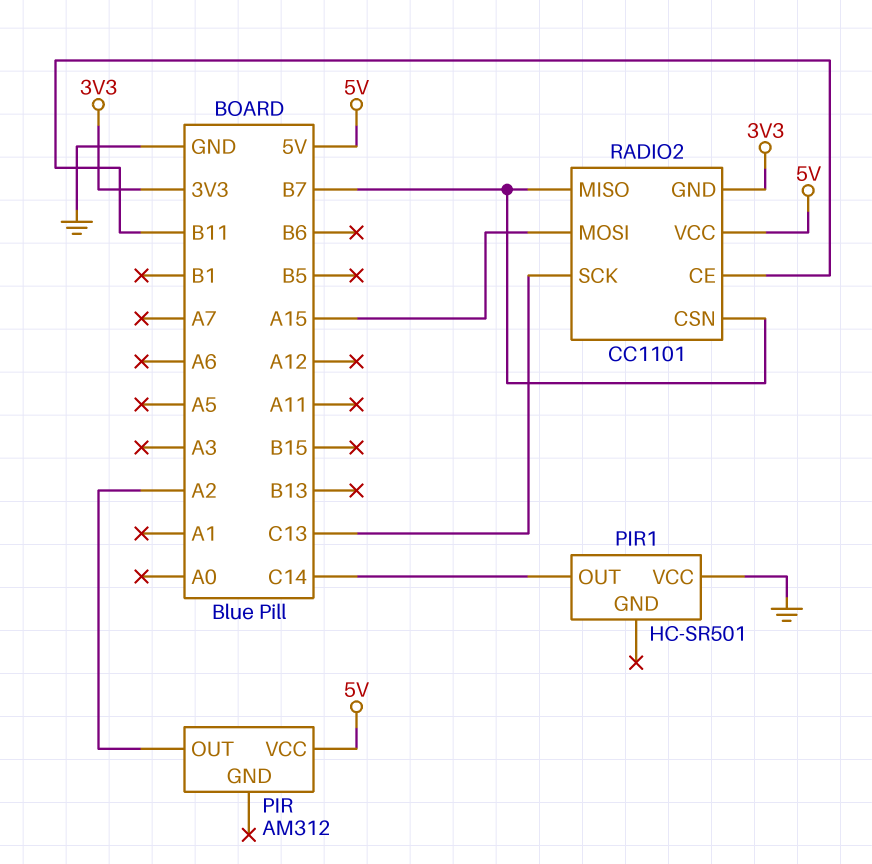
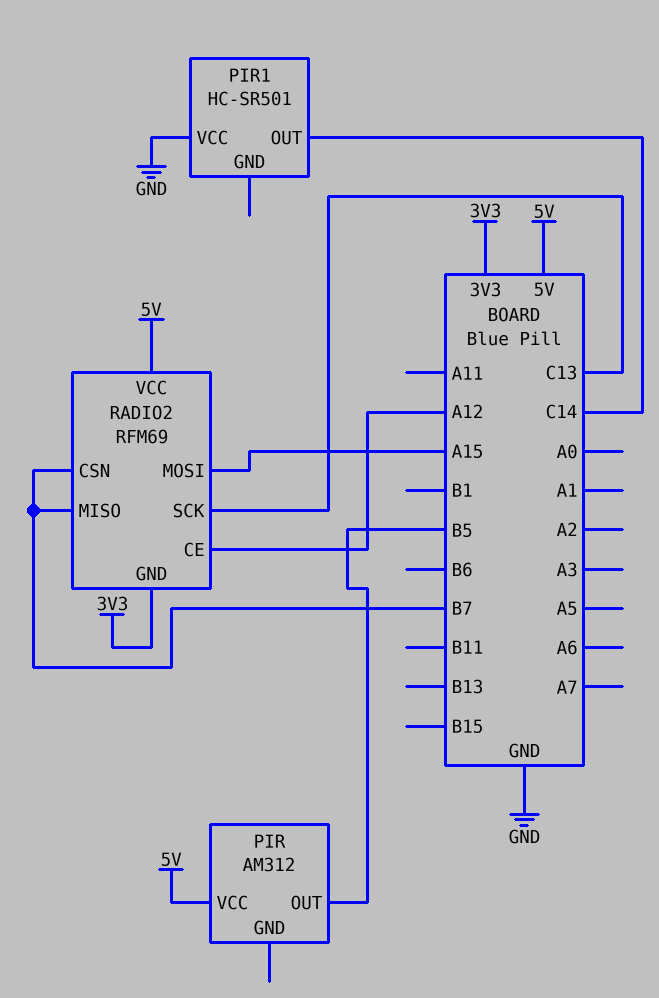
PIR pin OUT: A2 -> B5
RADIO2: CC1101 -> RFM69
RADIO2 pin CE: B11 -> A12

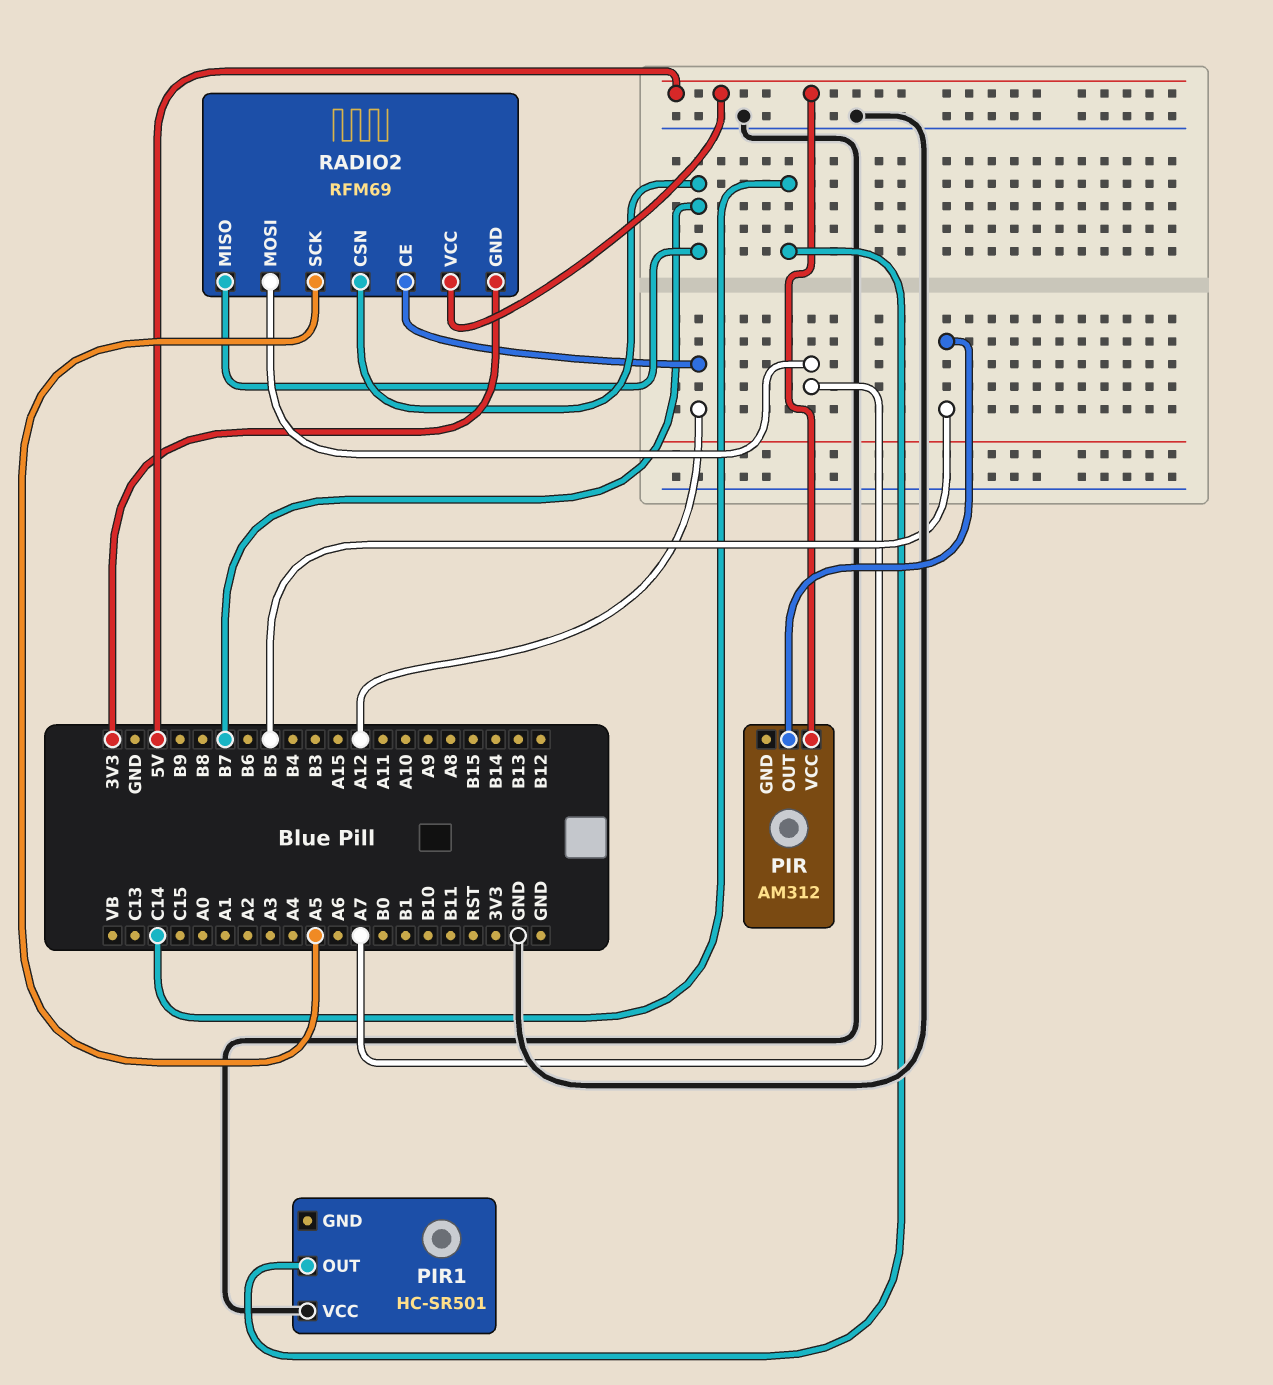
RADIO2 pin MOSI: A15 -> A7
RADIO2 pin SCK: C13 -> A5

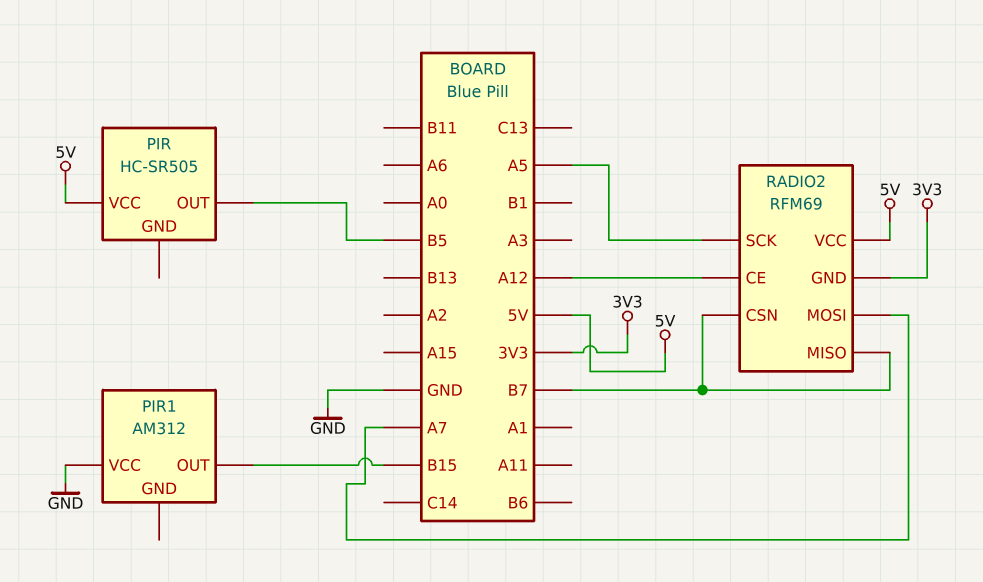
PIR: AM312 -> HC-SR505
PIR1: HC-SR501 -> AM312
PIR1 pin OUT: C14 -> B15

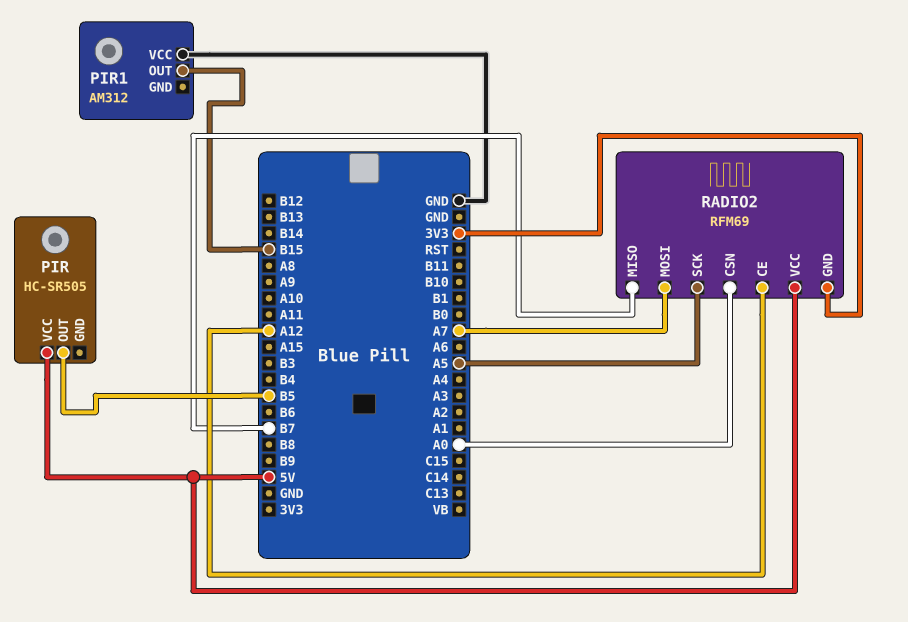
RADIO2 pin CSN: B7 -> A0

